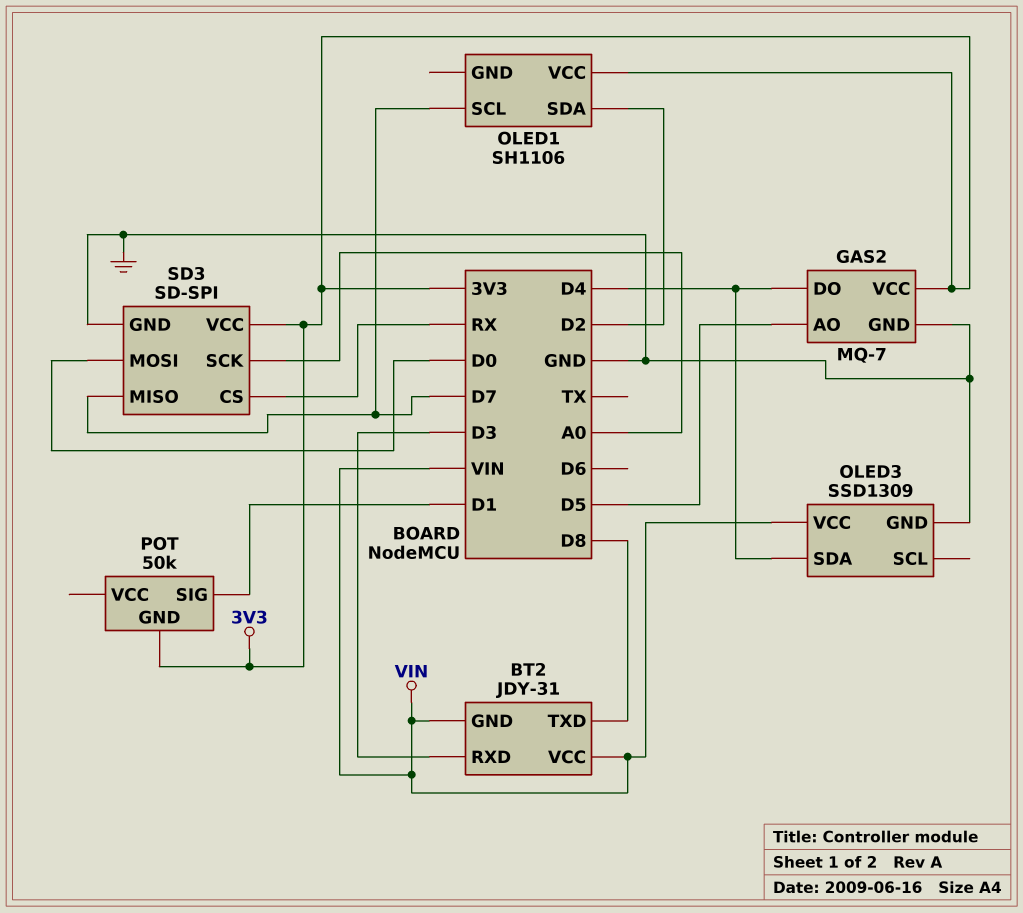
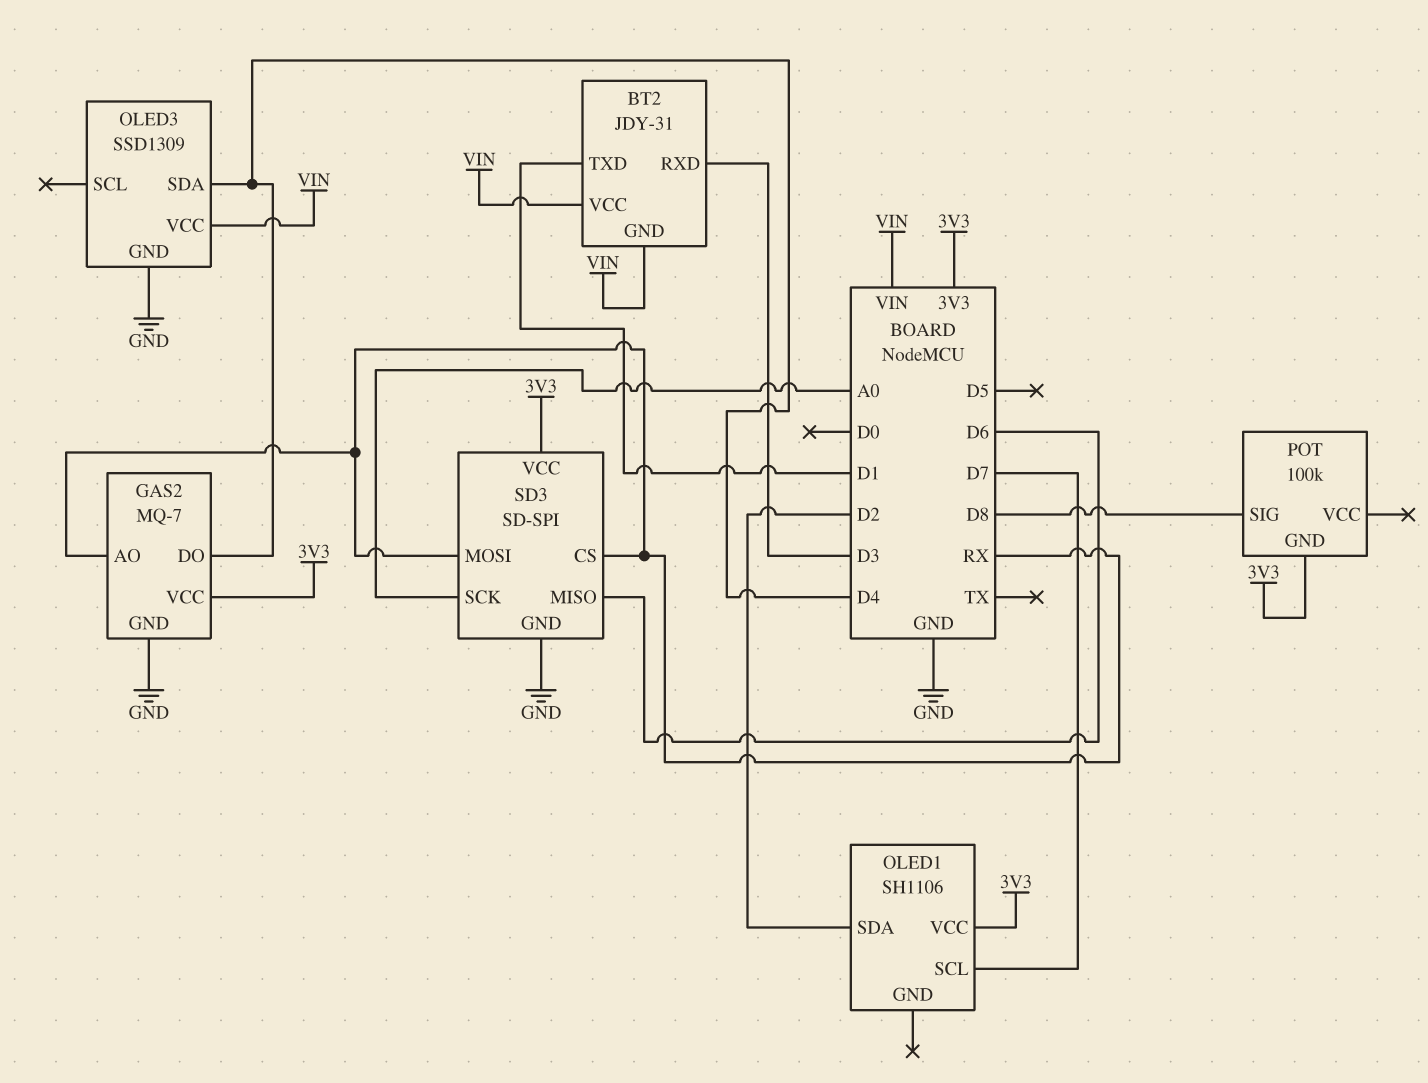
BT2 pin TXD: D8 -> D1
GAS2 pin AO: D5 -> RX
POT: 50k -> 100k
POT pin SIG: D1 -> D8
SD3 pin MISO: D7 -> D6
SD3 pin MOSI: D0 -> RX

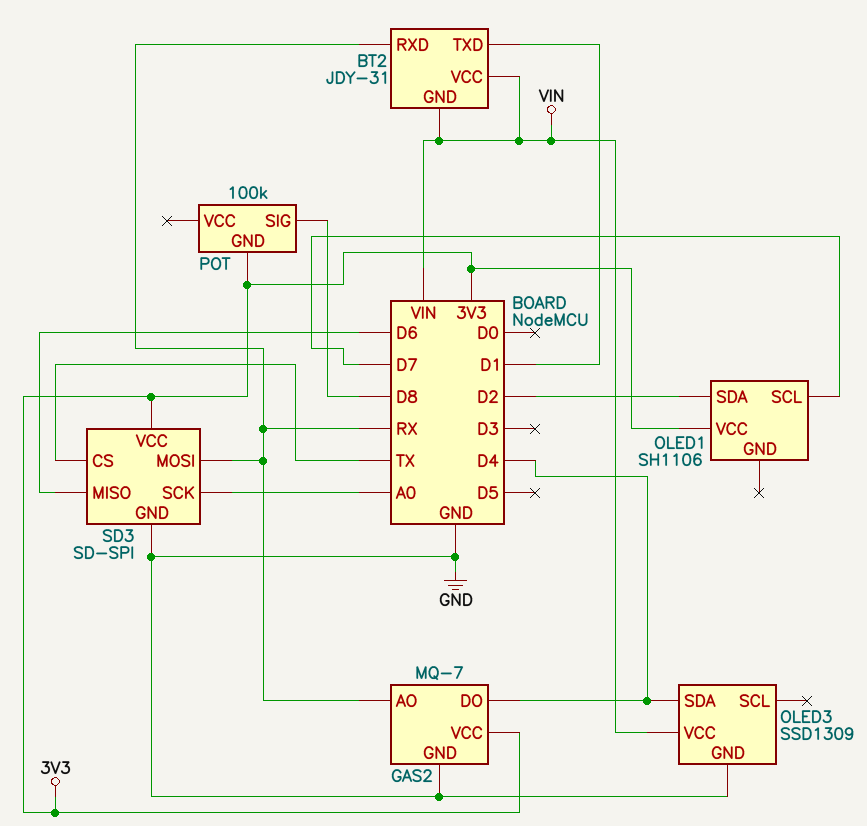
BT2 pin RXD: D3 -> RX
SD3 pin CS: RX -> TX

